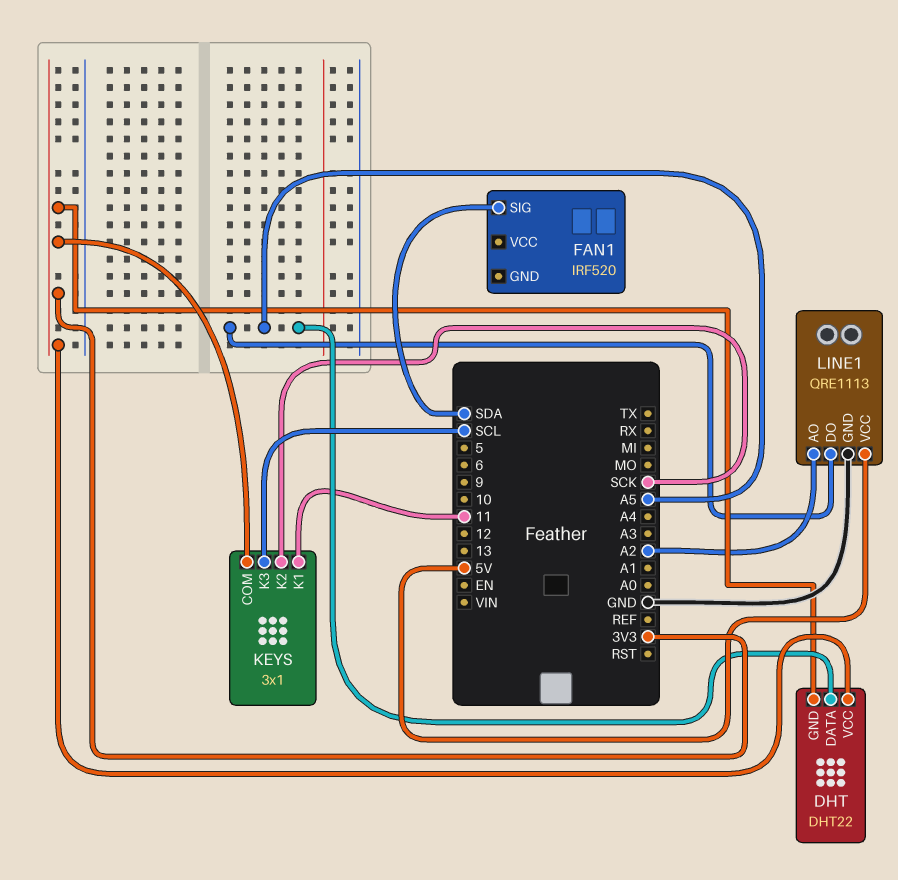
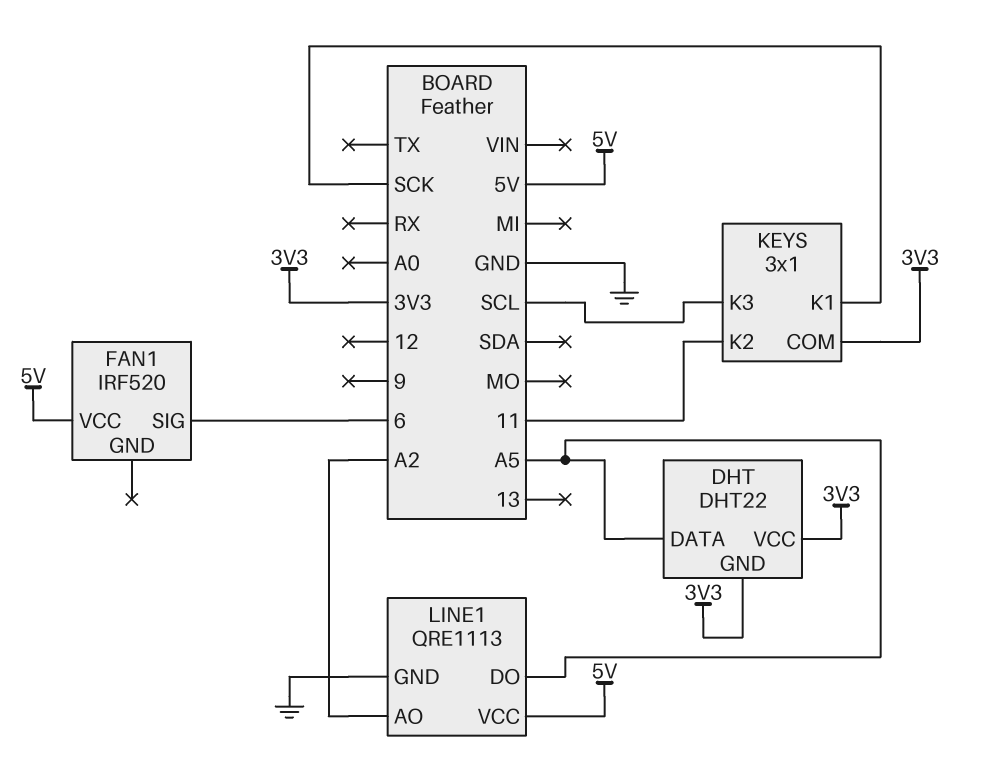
FAN1 pin SIG: SDA -> 6
FAN1 pin VCC: none -> 5V
KEYS pin K1: 11 -> SCK
KEYS pin K2: SCK -> 11

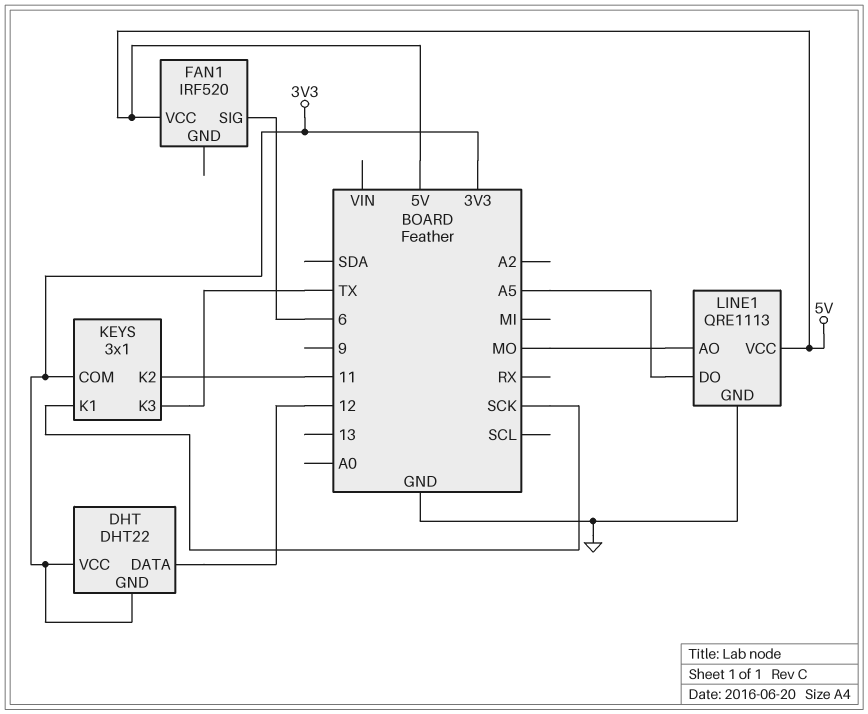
DHT pin DATA: A5 -> 12
KEYS pin K3: SCL -> TX
LINE1 pin AO: A2 -> MO

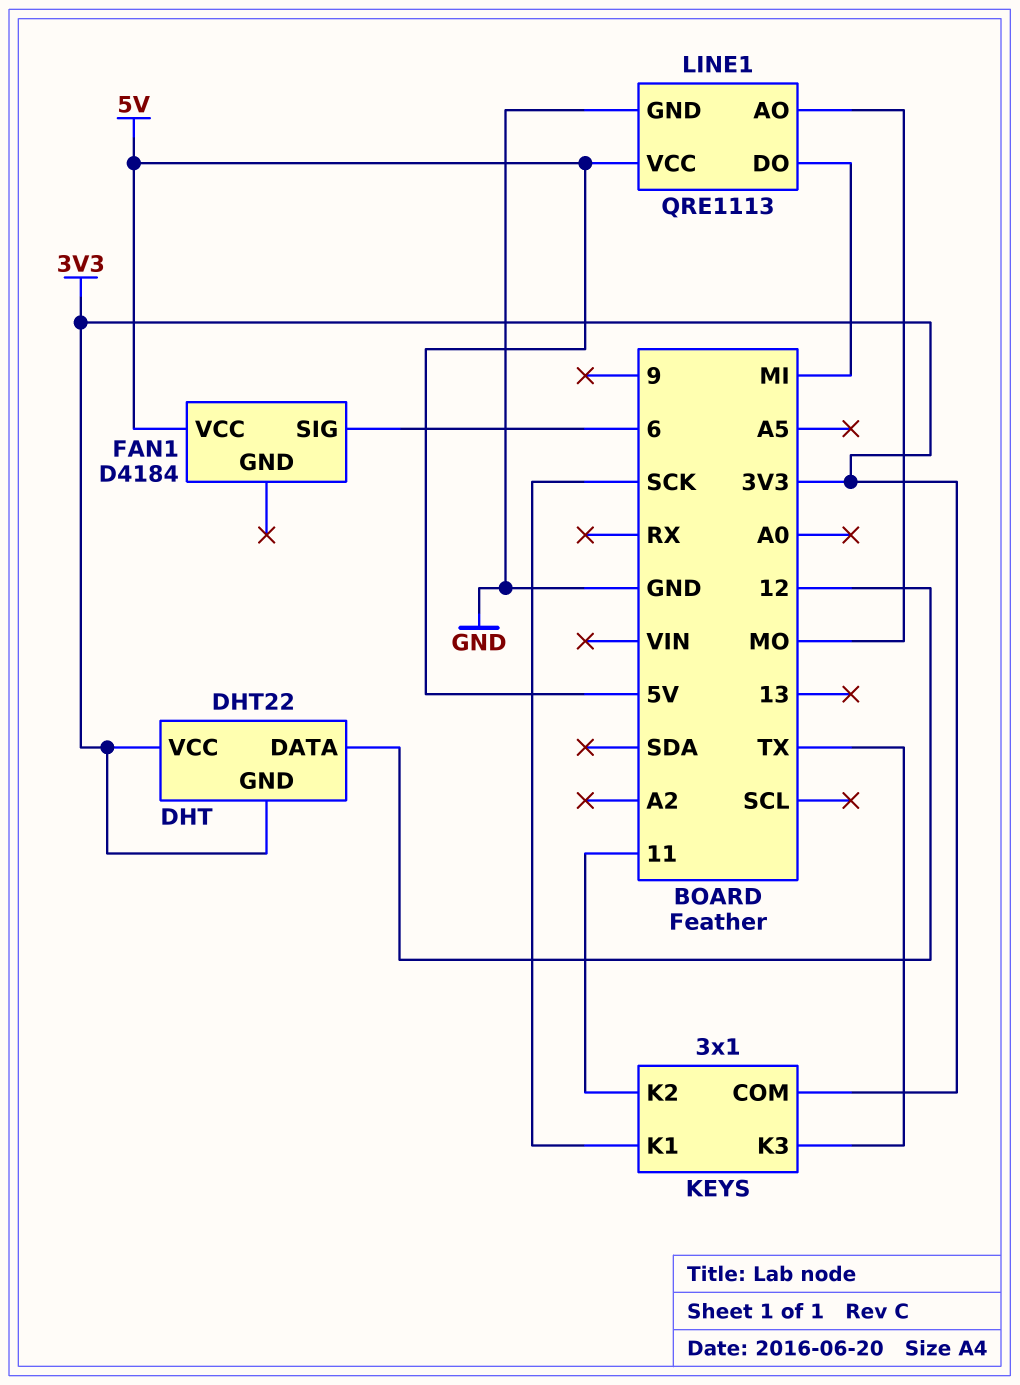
FAN1: IRF520 -> D4184
LINE1 pin DO: A5 -> MI

